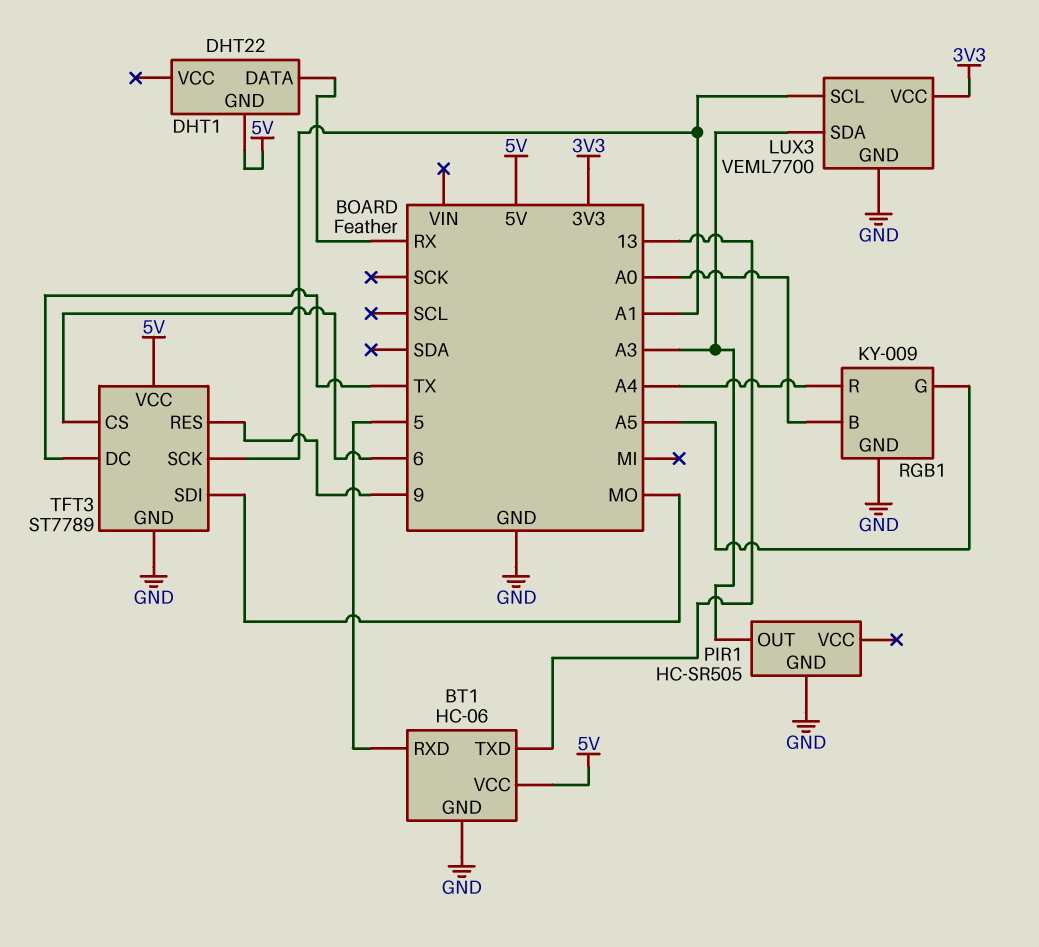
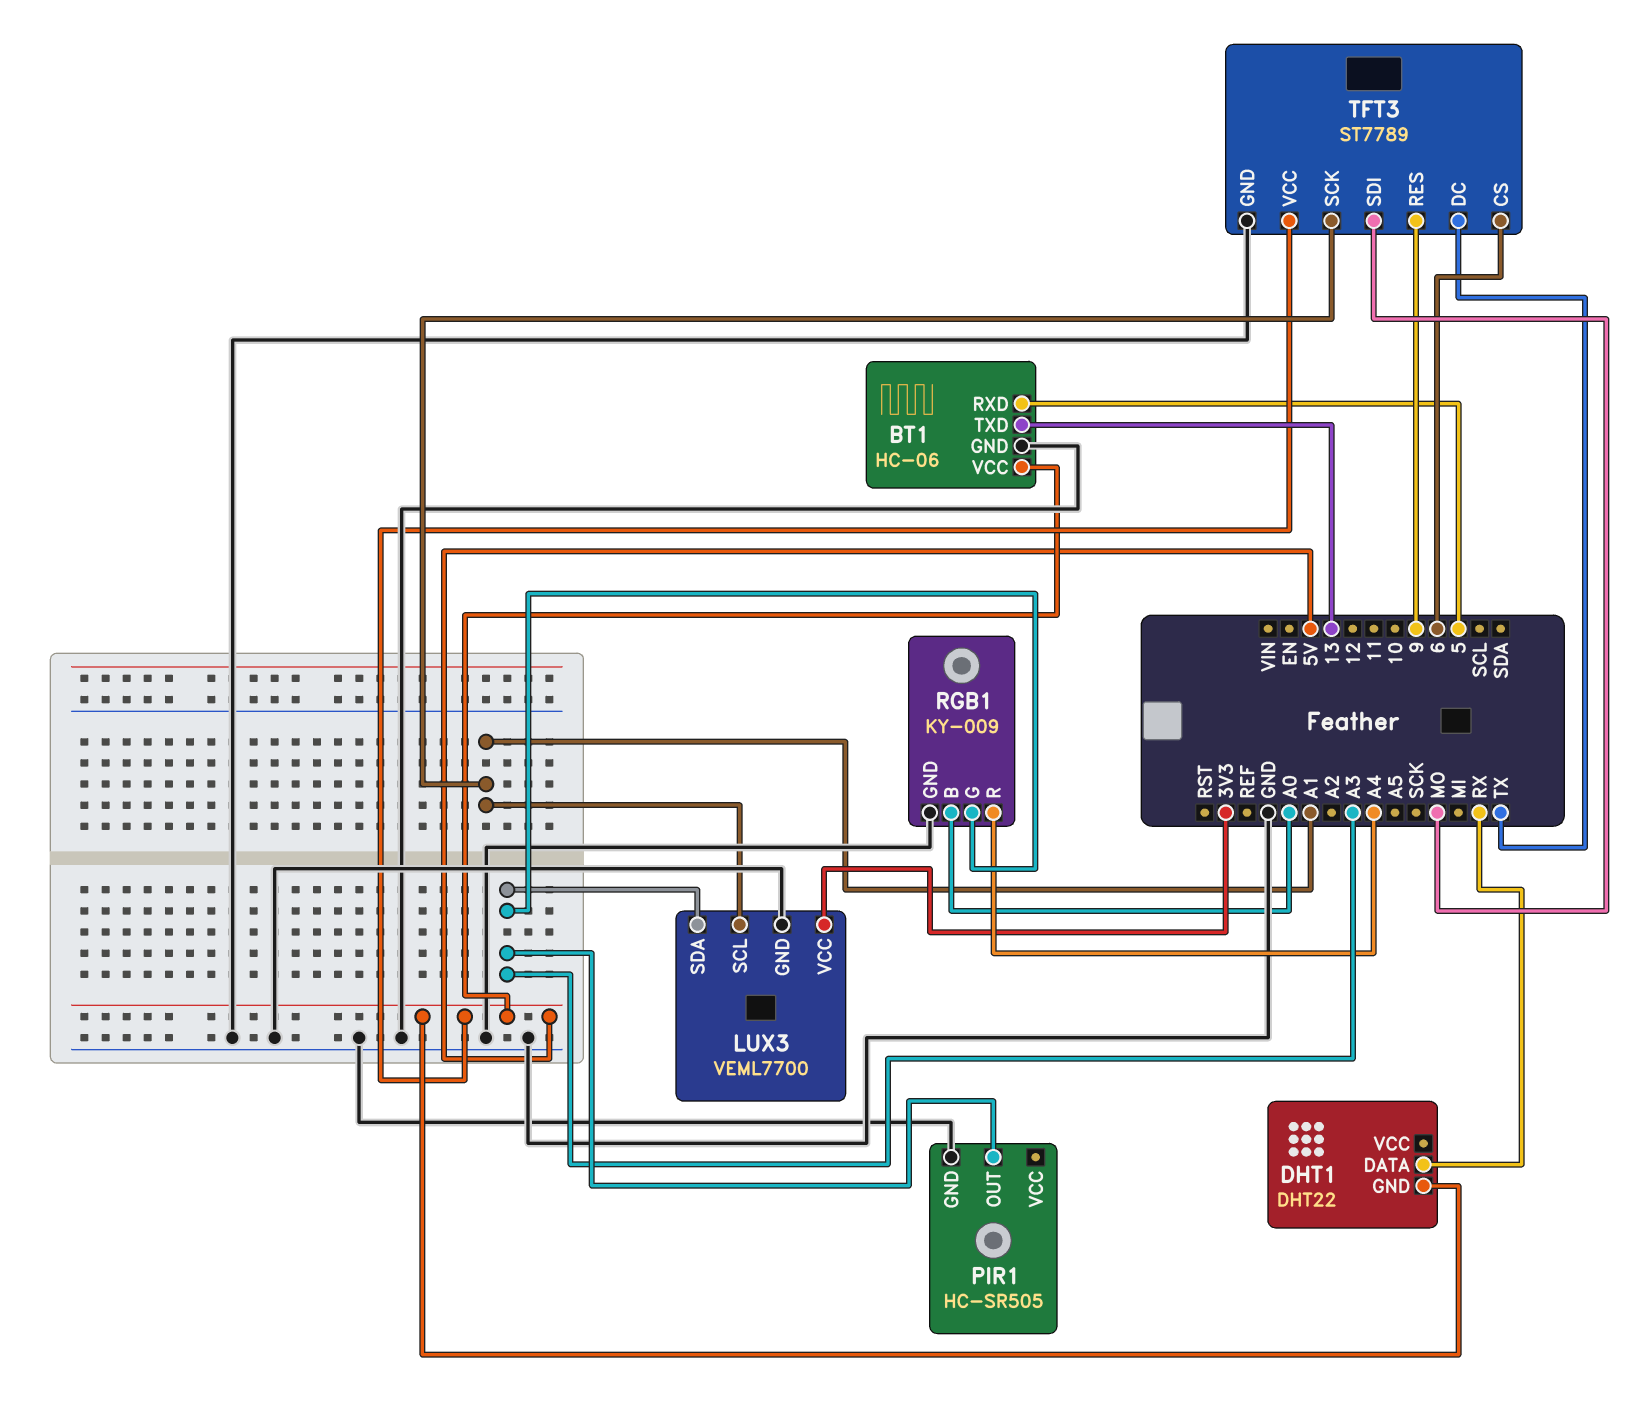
RGB1 pin G: A5 -> A3

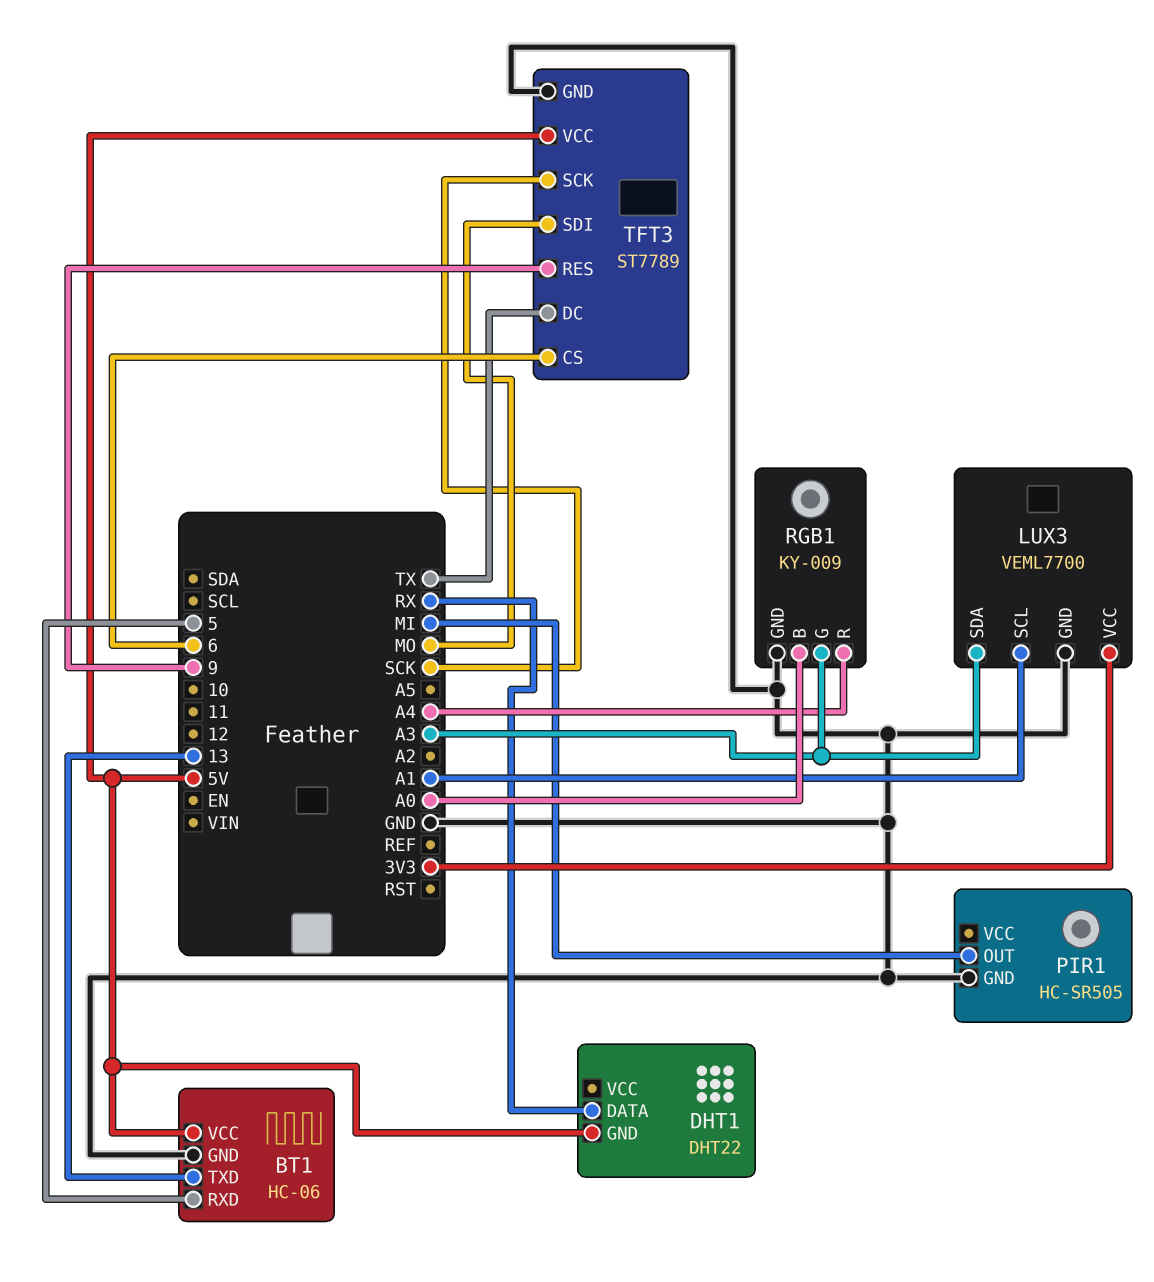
PIR1 pin OUT: A3 -> MI
TFT3 pin SCK: A1 -> SCK

